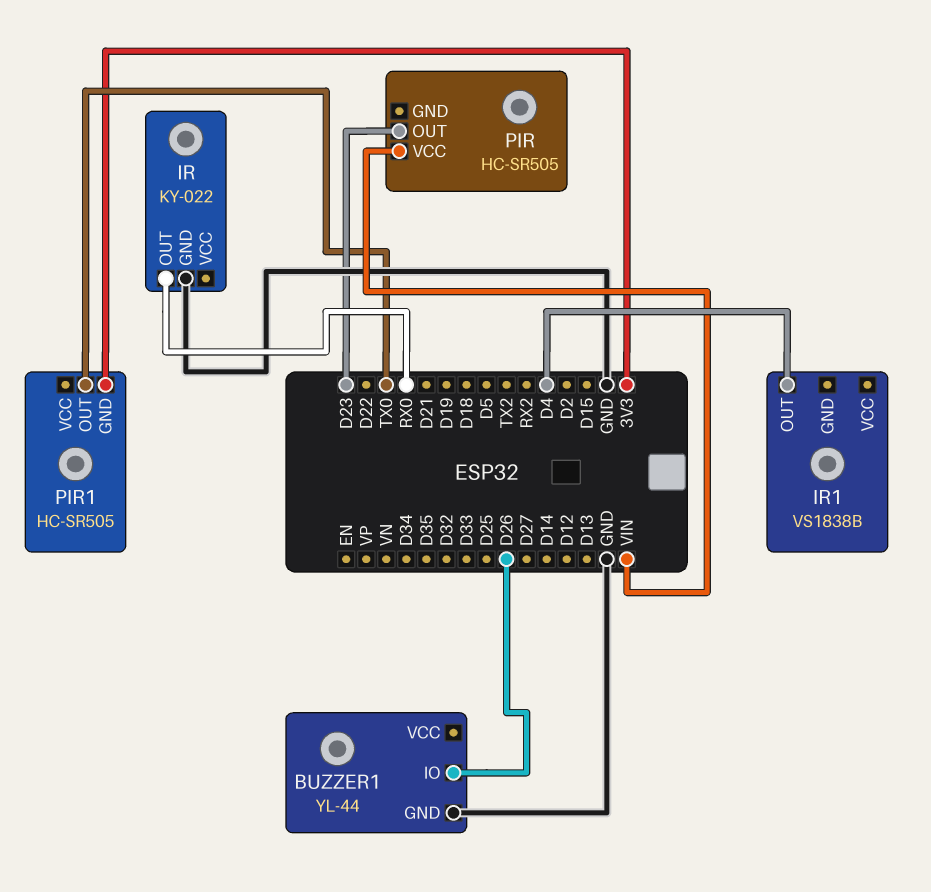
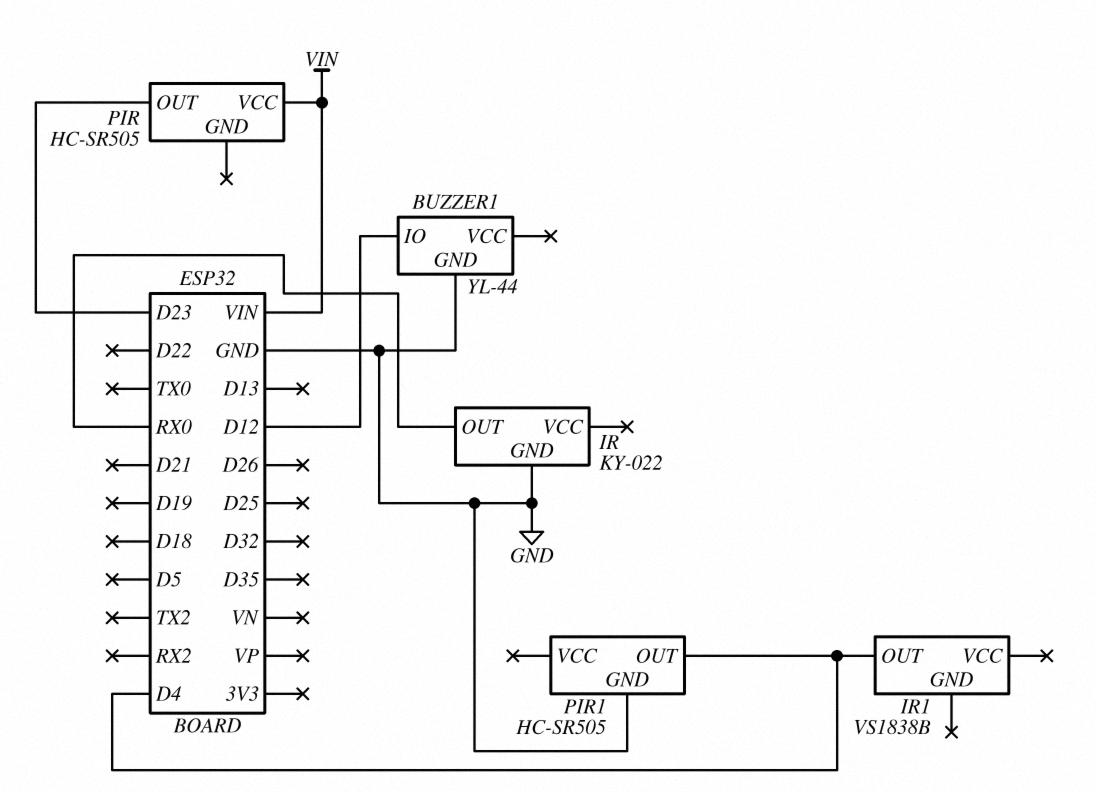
BUZZER1 pin IO: D26 -> D12
PIR1 pin GND: 3V3 -> GND
PIR1 pin OUT: TX0 -> D4

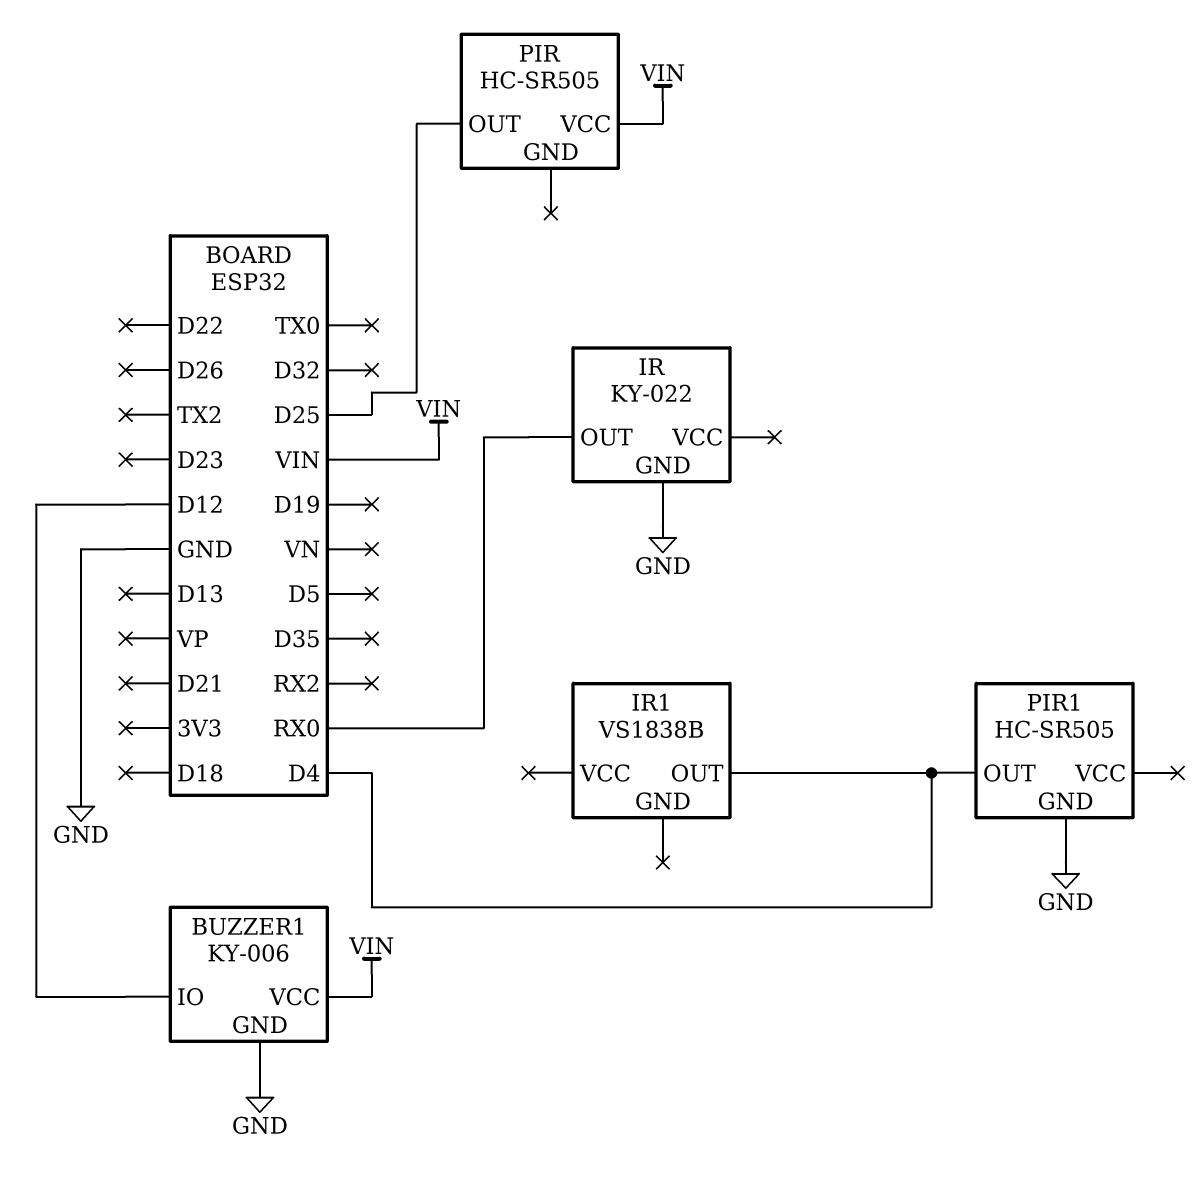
BUZZER1: YL-44 -> KY-006
BUZZER1 pin VCC: none -> VIN
PIR pin OUT: D23 -> D25

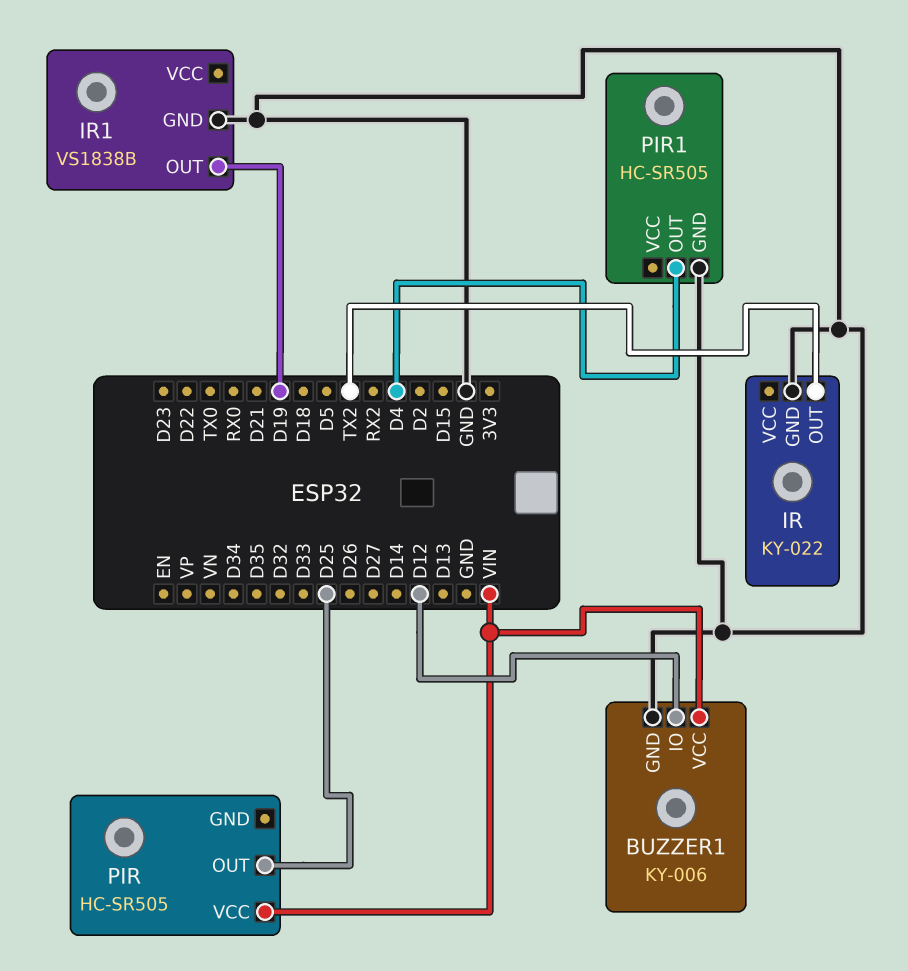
IR pin OUT: RX0 -> TX2
IR1 pin GND: none -> GND
IR1 pin OUT: D4 -> D19

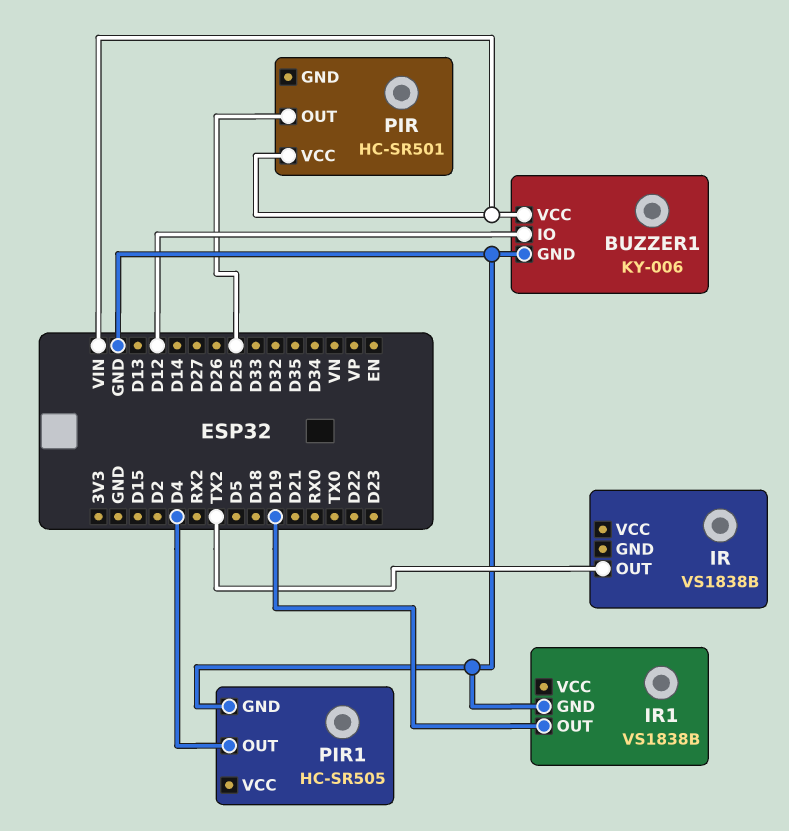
IR: KY-022 -> VS1838B
IR pin GND: GND -> none
PIR: HC-SR505 -> HC-SR501

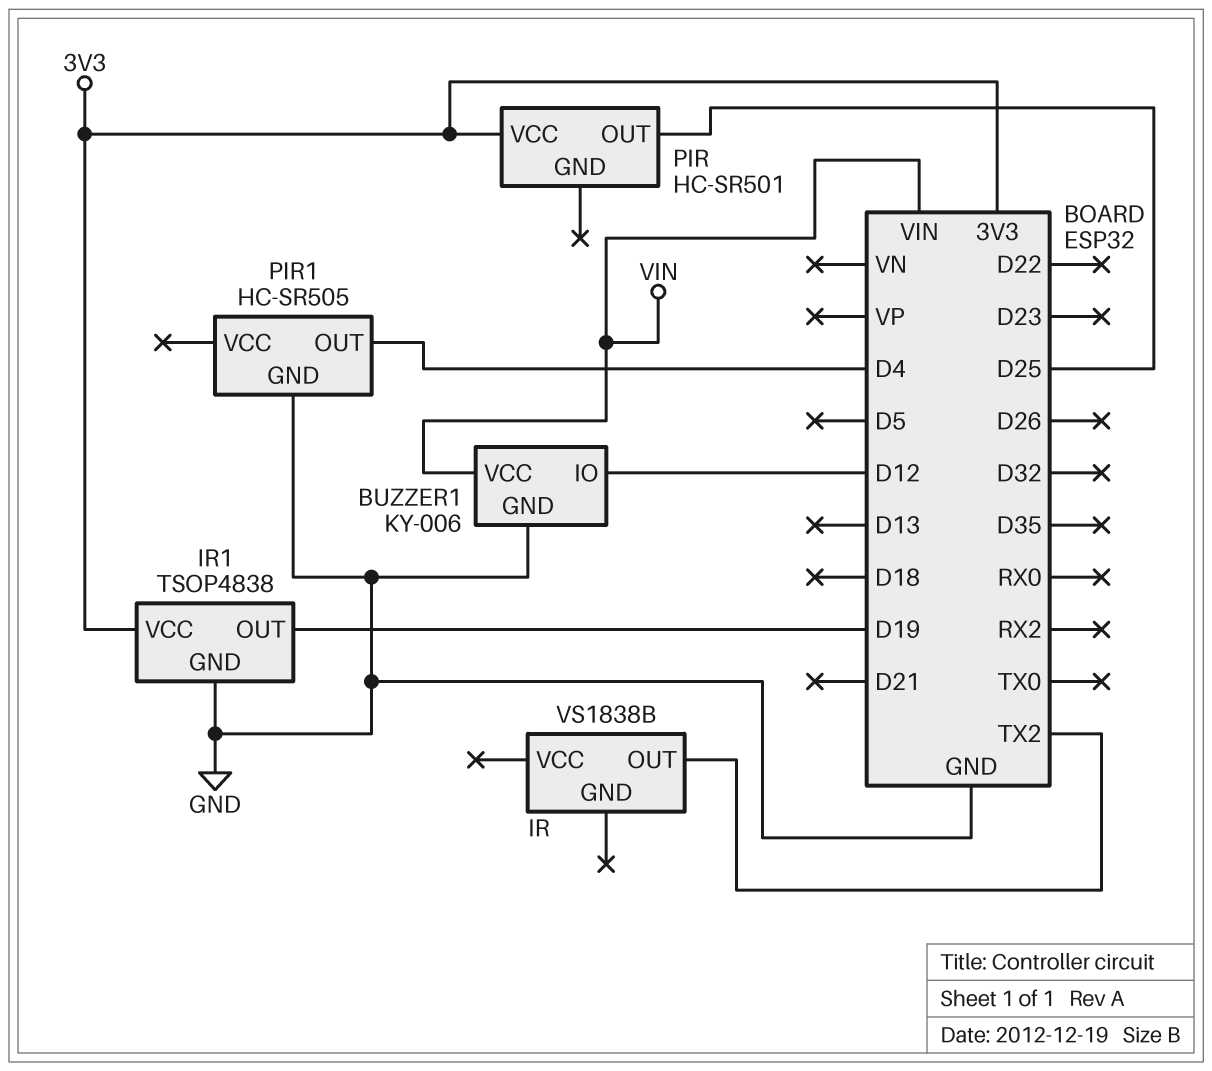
IR1: VS1838B -> TSOP4838
IR1 pin VCC: none -> 3V3
PIR pin VCC: VIN -> 3V3

